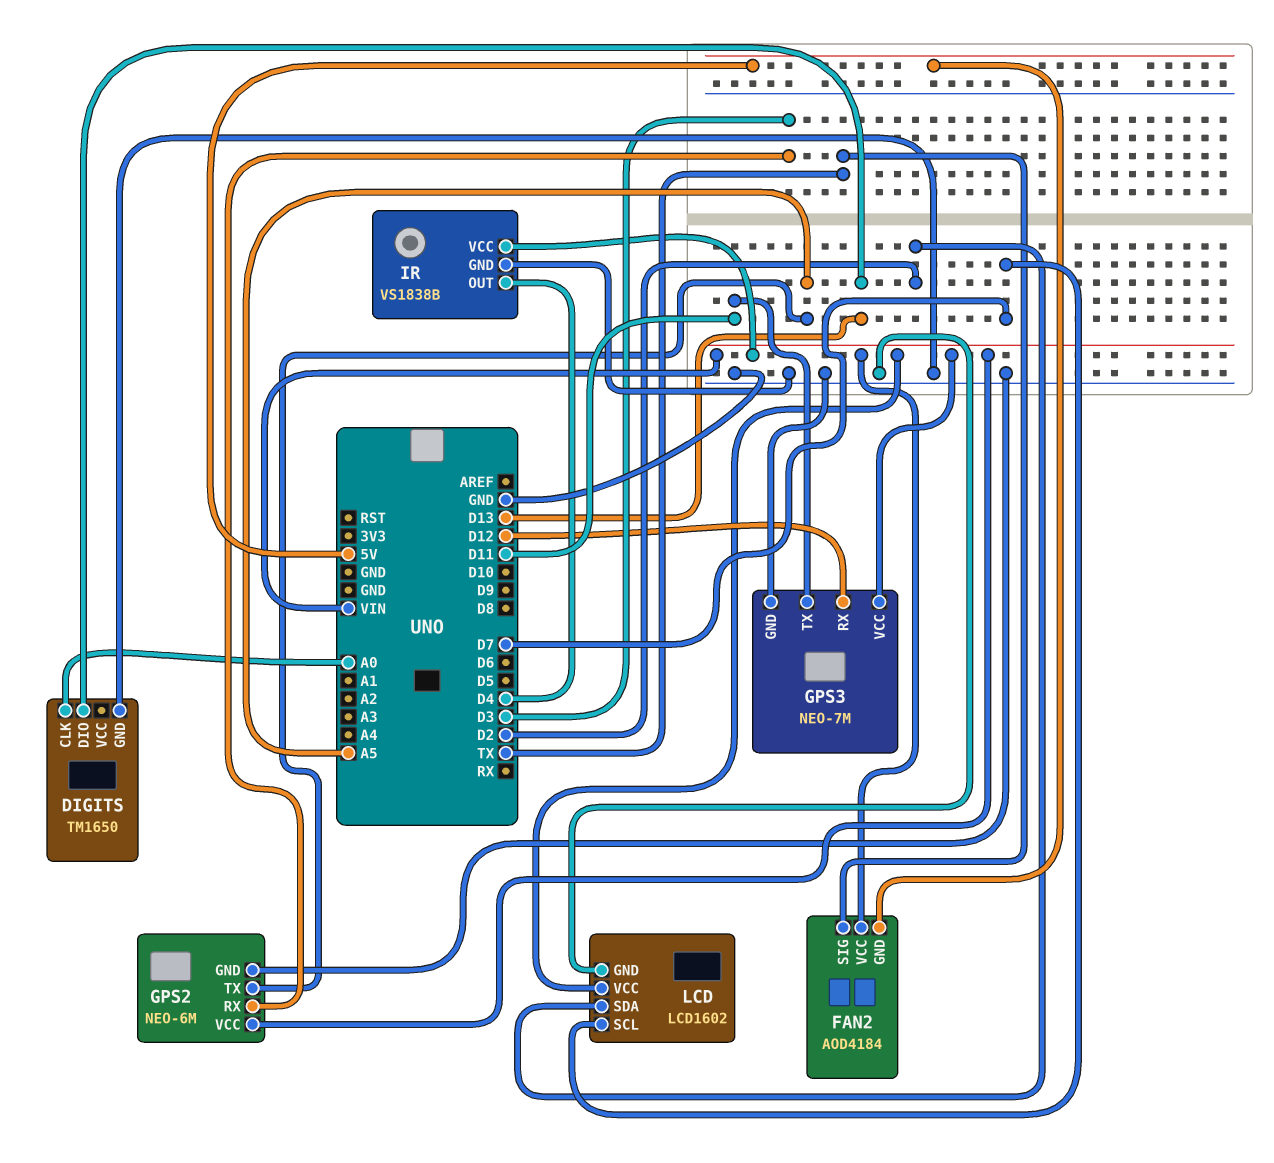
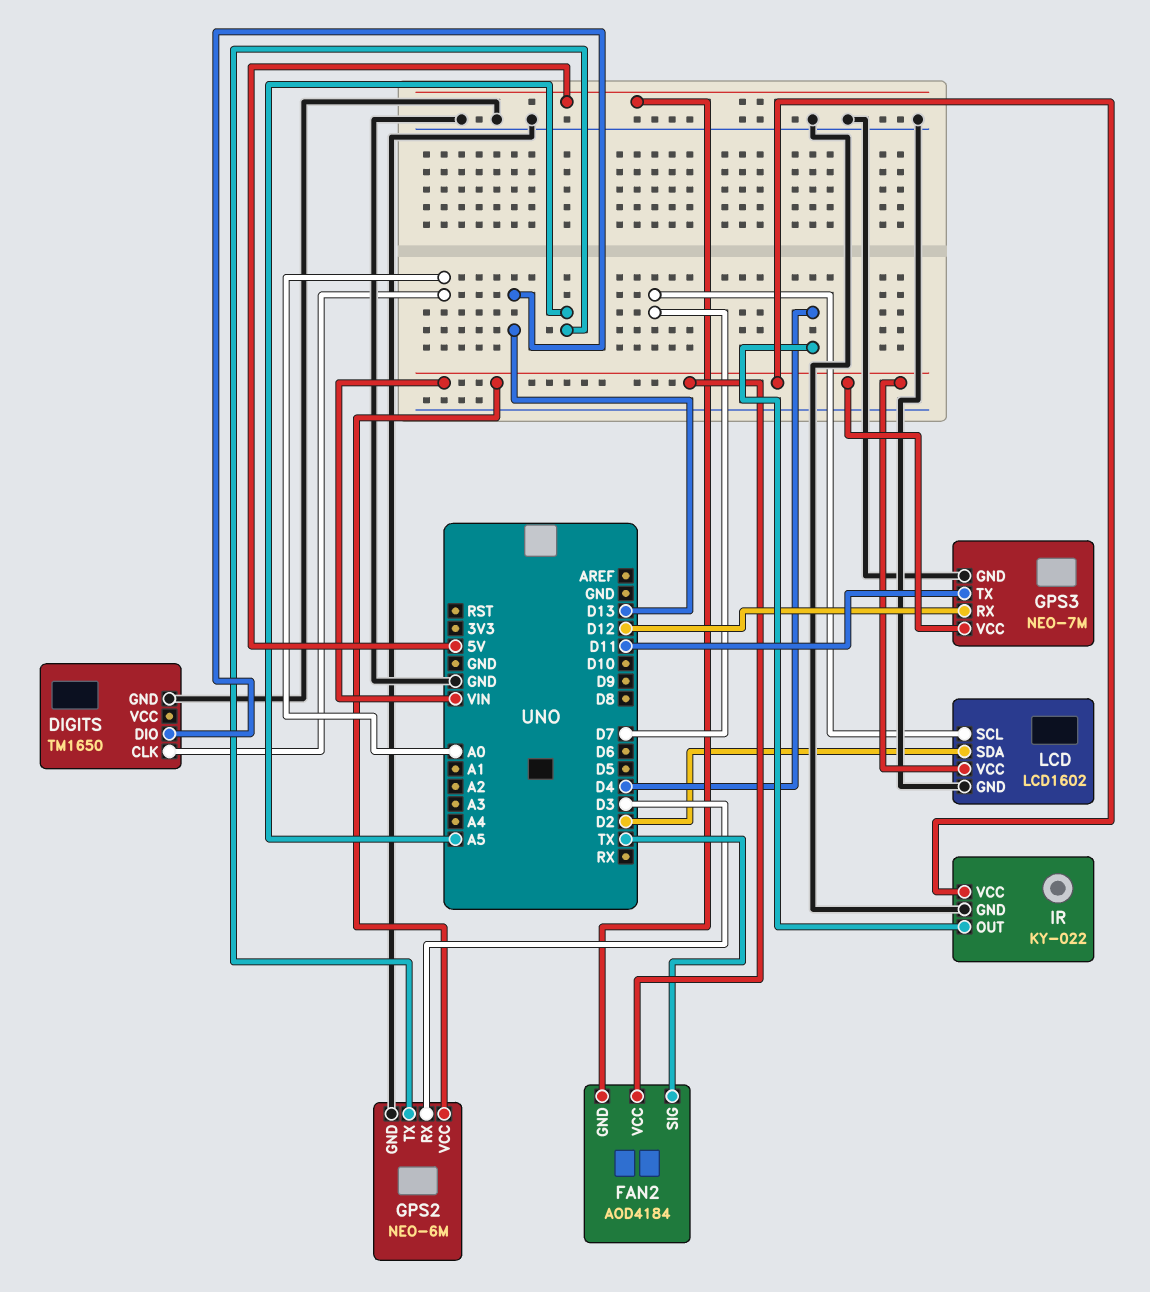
IR: VS1838B -> KY-022

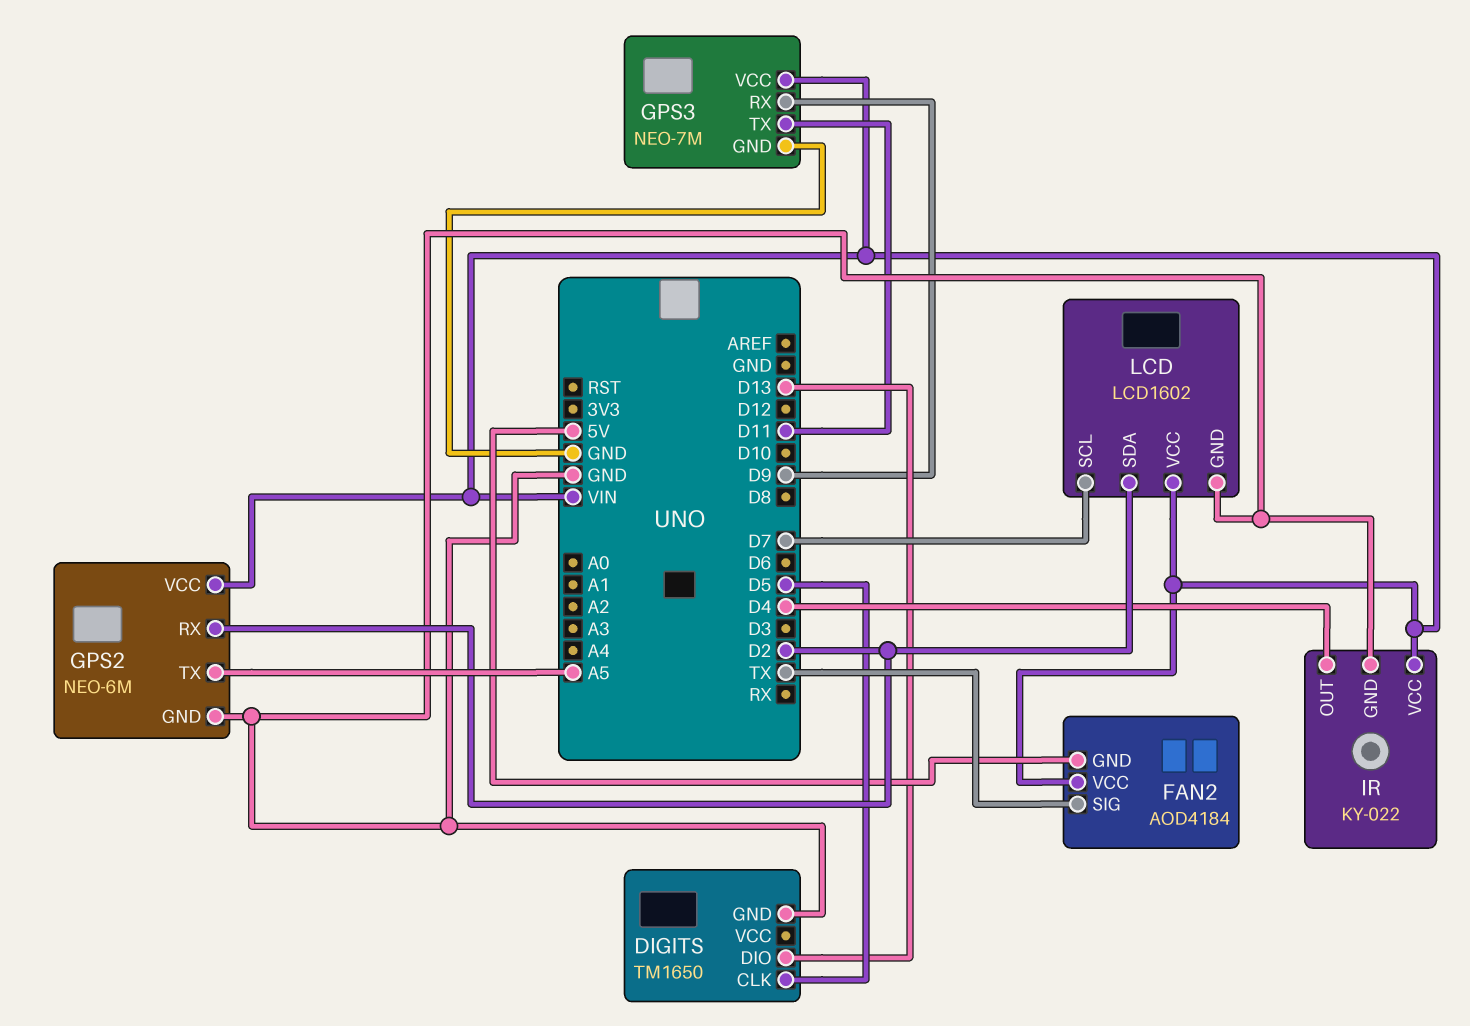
DIGITS pin CLK: A0 -> D5
GPS2 pin RX: D3 -> D2
GPS3 pin RX: D12 -> D9

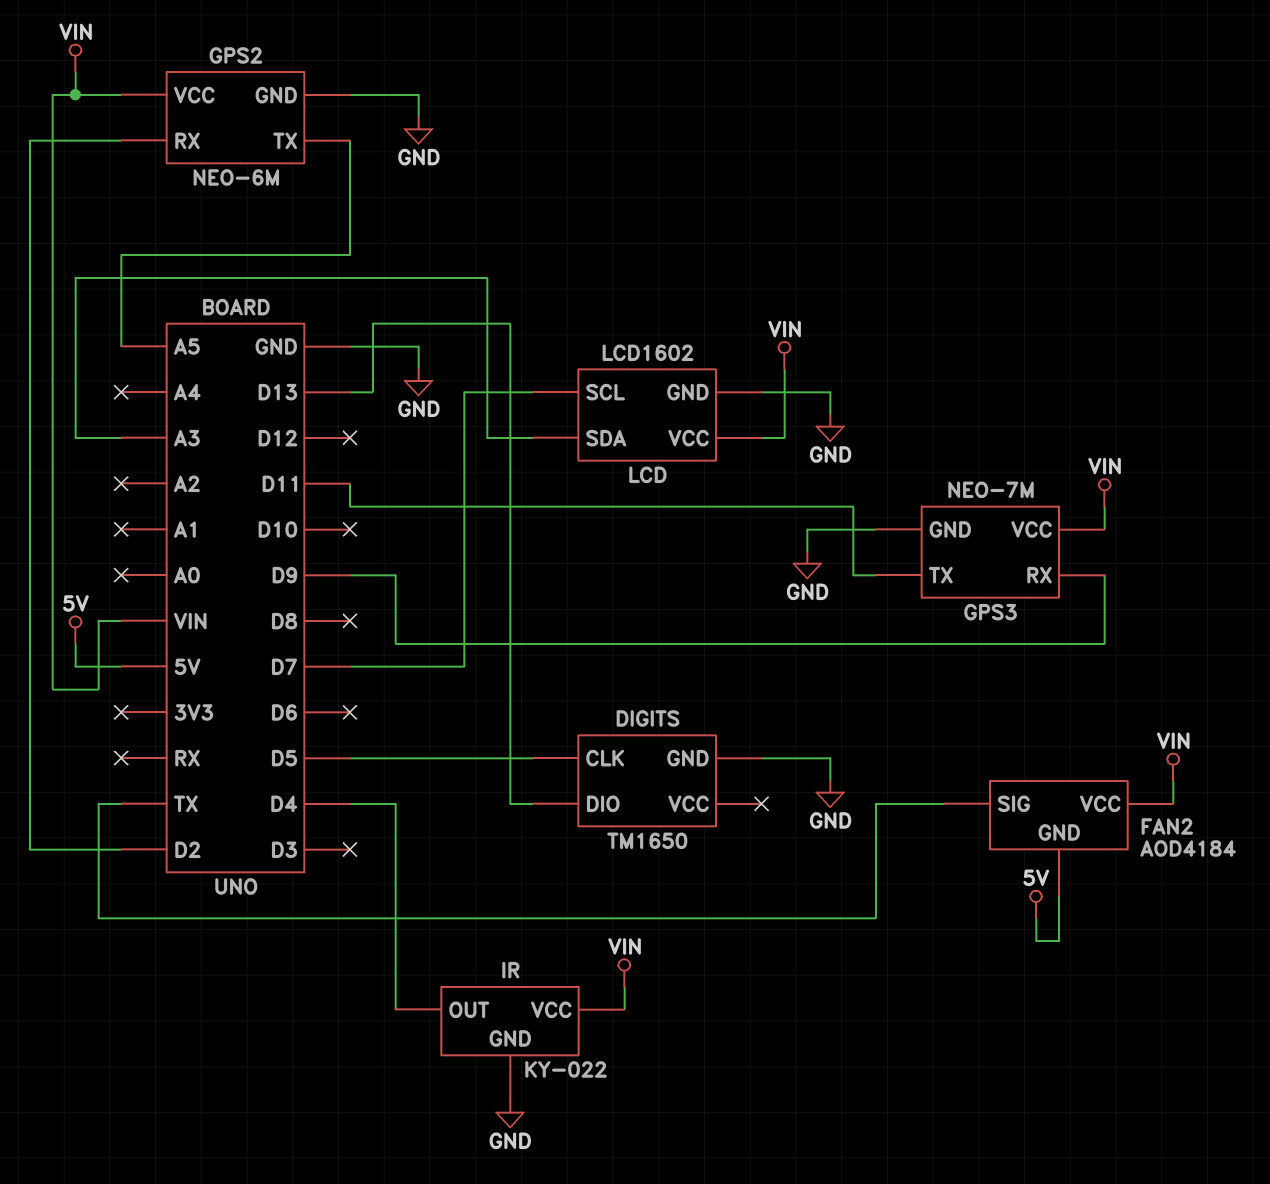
LCD pin SDA: D2 -> A3

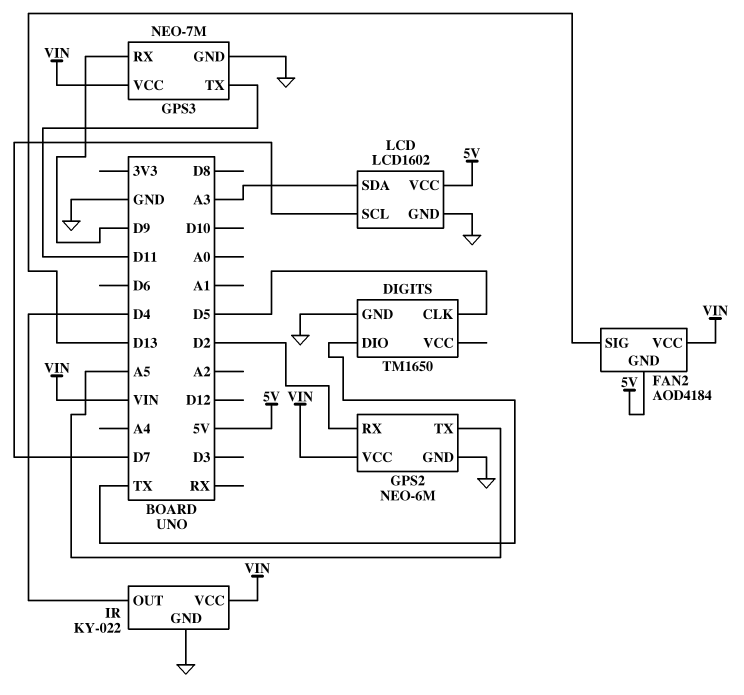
DIGITS pin DIO: D13 -> TX
FAN2 pin SIG: TX -> D13
LCD pin VCC: VIN -> 5V

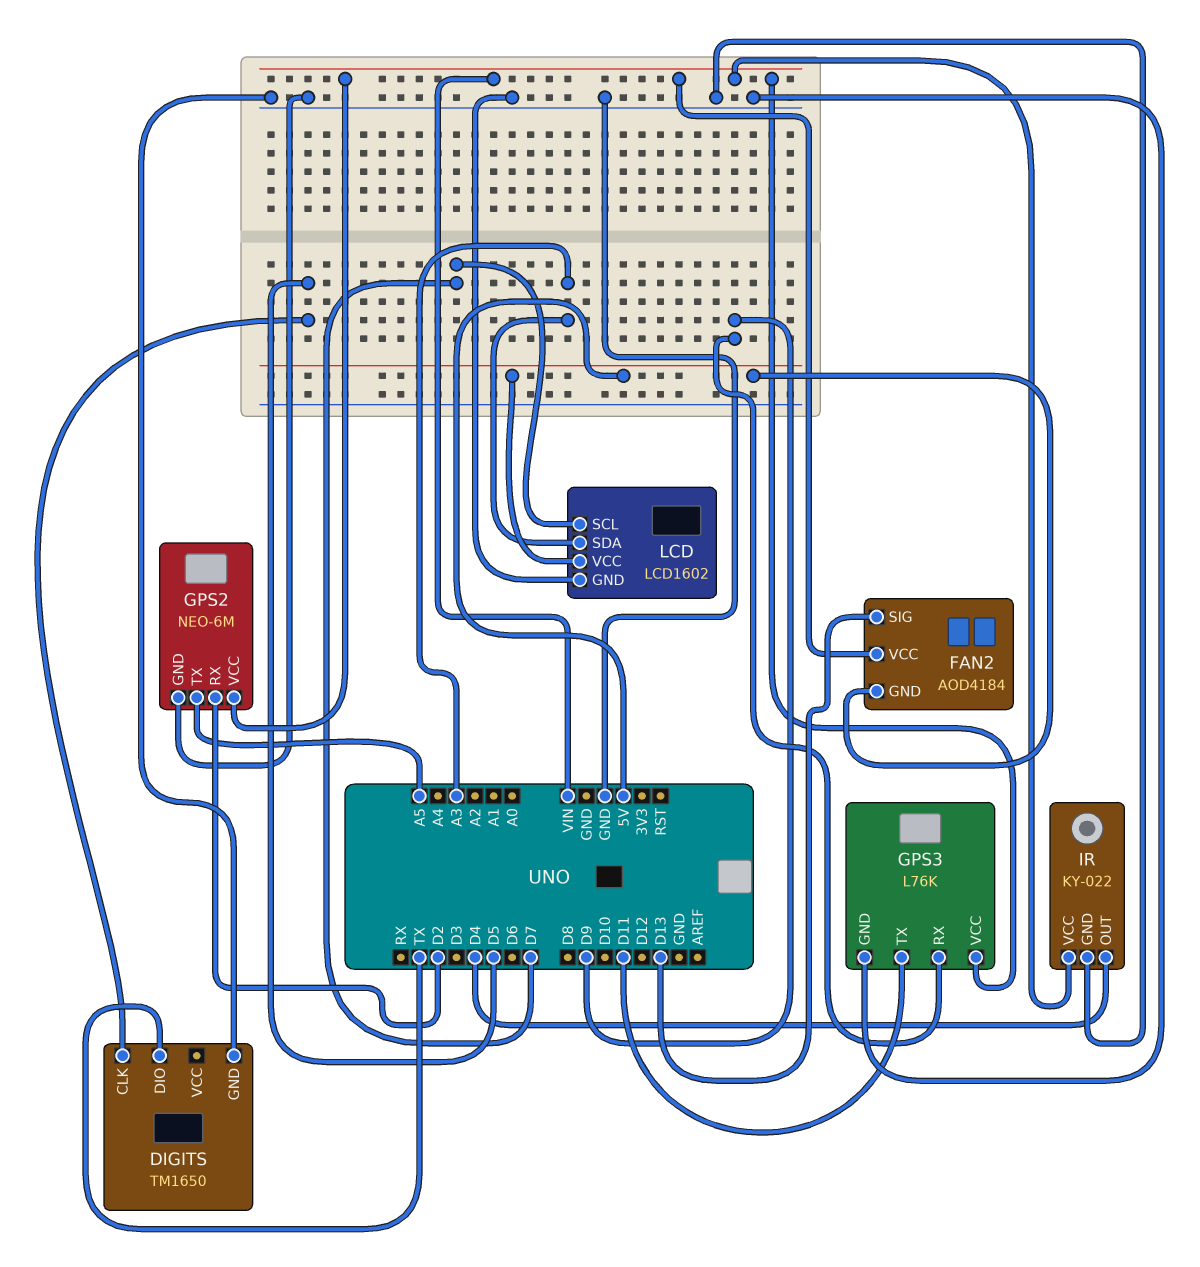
GPS3: NEO-7M -> L76K

